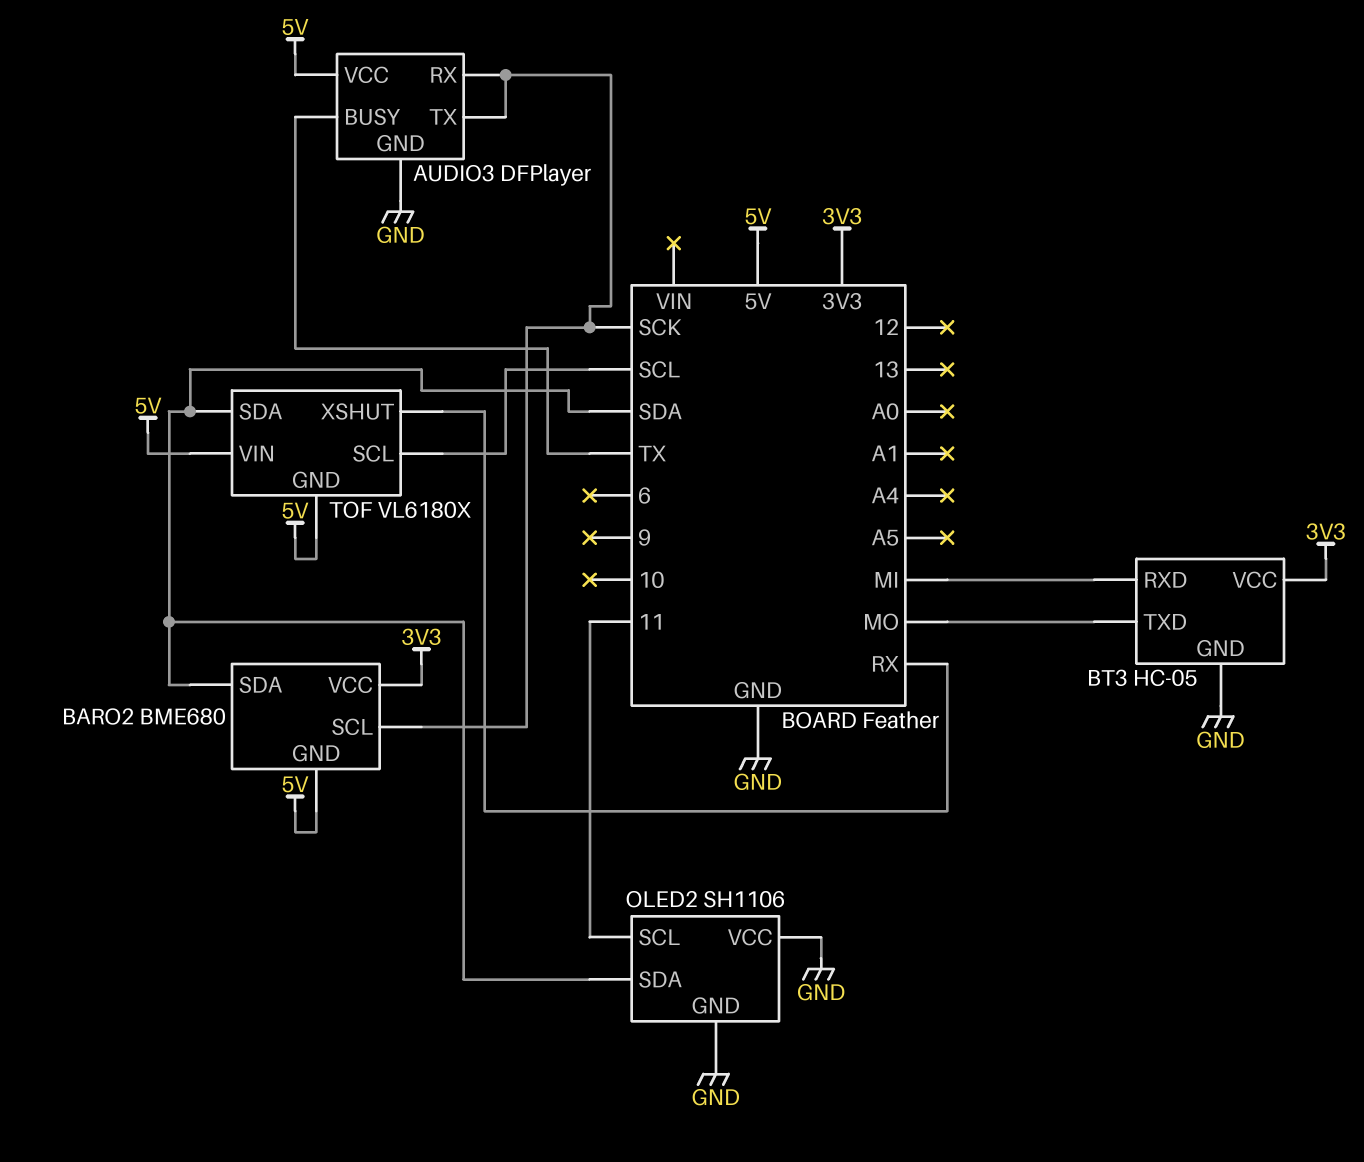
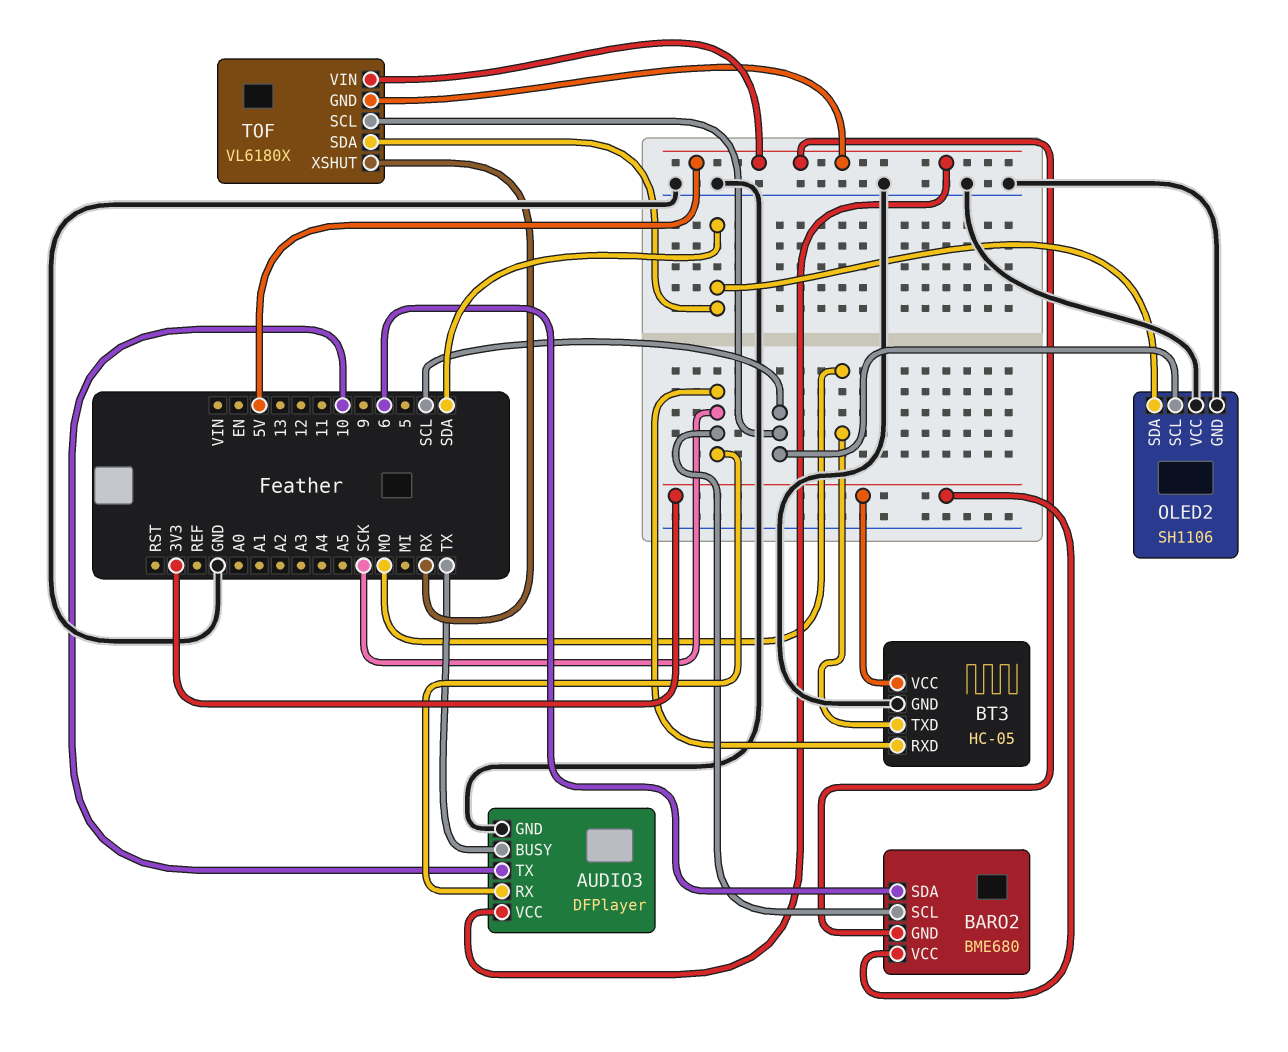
AUDIO3 pin TX: SCK -> 10
BARO2 pin SDA: SDA -> 6
BT3 pin RXD: MI -> SCK
OLED2 pin SCL: 11 -> SCL

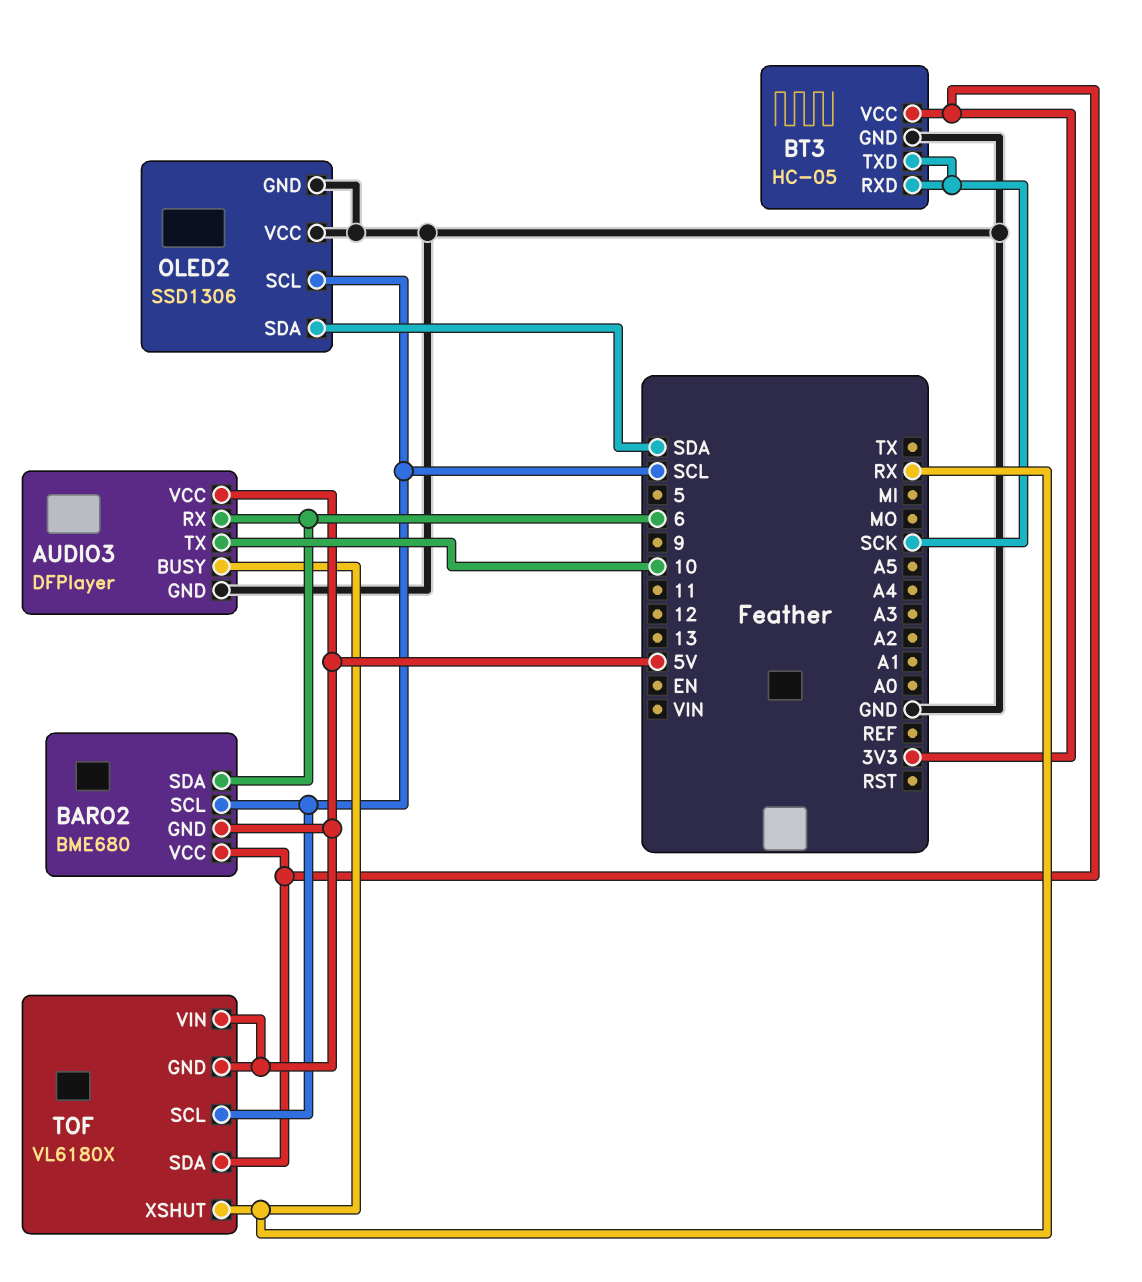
AUDIO3 pin BUSY: TX -> RX
AUDIO3 pin RX: SCK -> 6
BARO2 pin SCL: SCK -> SCL
BT3 pin TXD: MO -> SCK
OLED2: SH1106 -> SSD1306
TOF pin SDA: SDA -> 3V3

